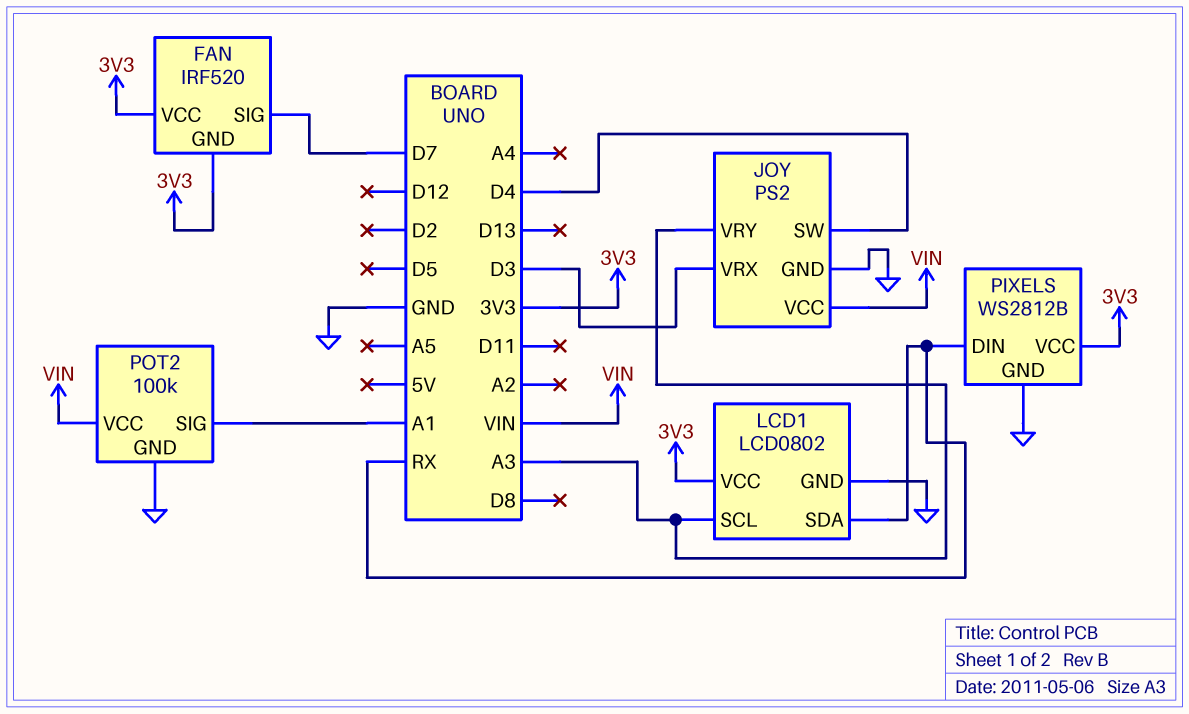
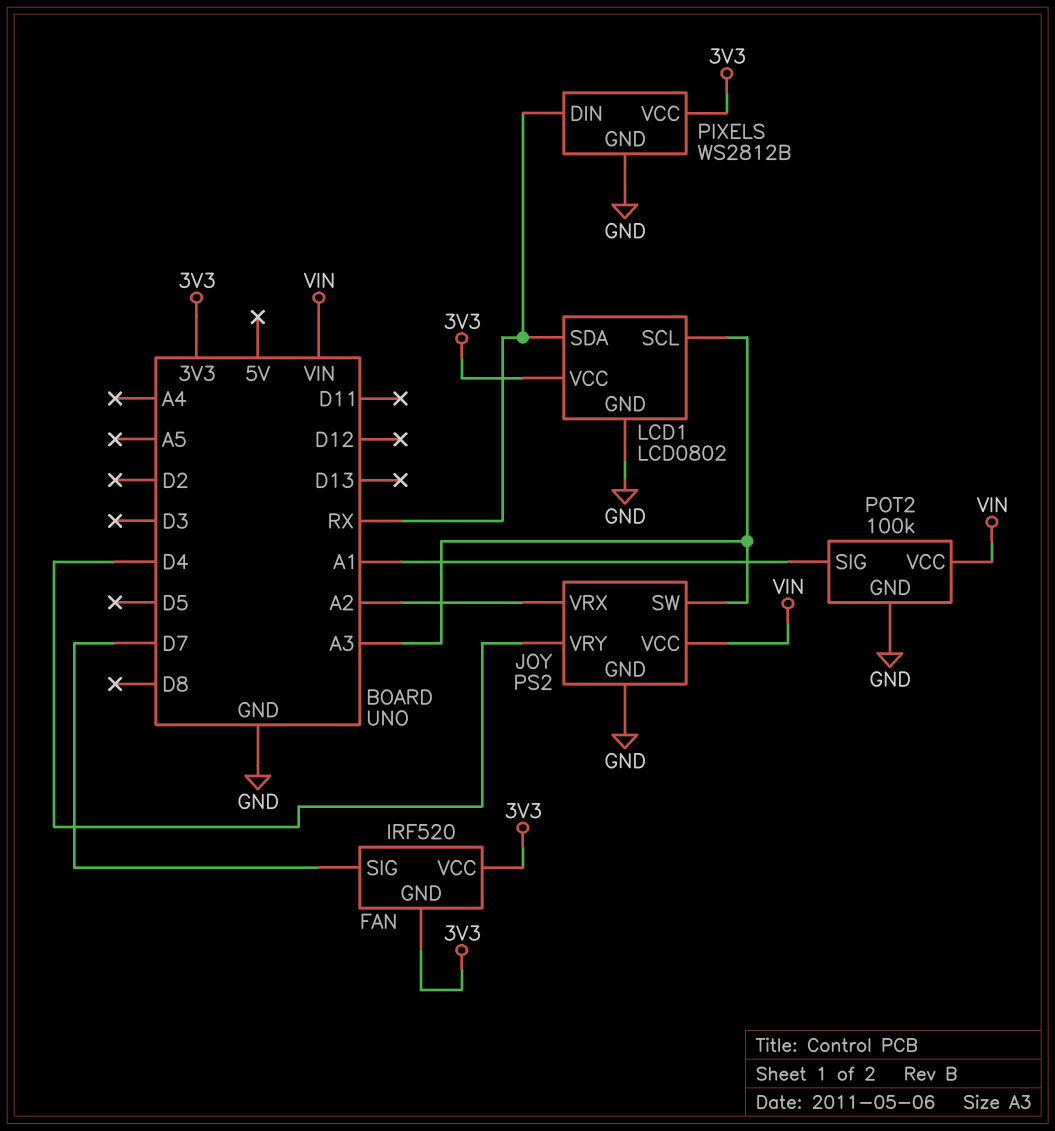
JOY pin SW: D4 -> A3
JOY pin VRX: D3 -> A2
JOY pin VRY: A3 -> D4

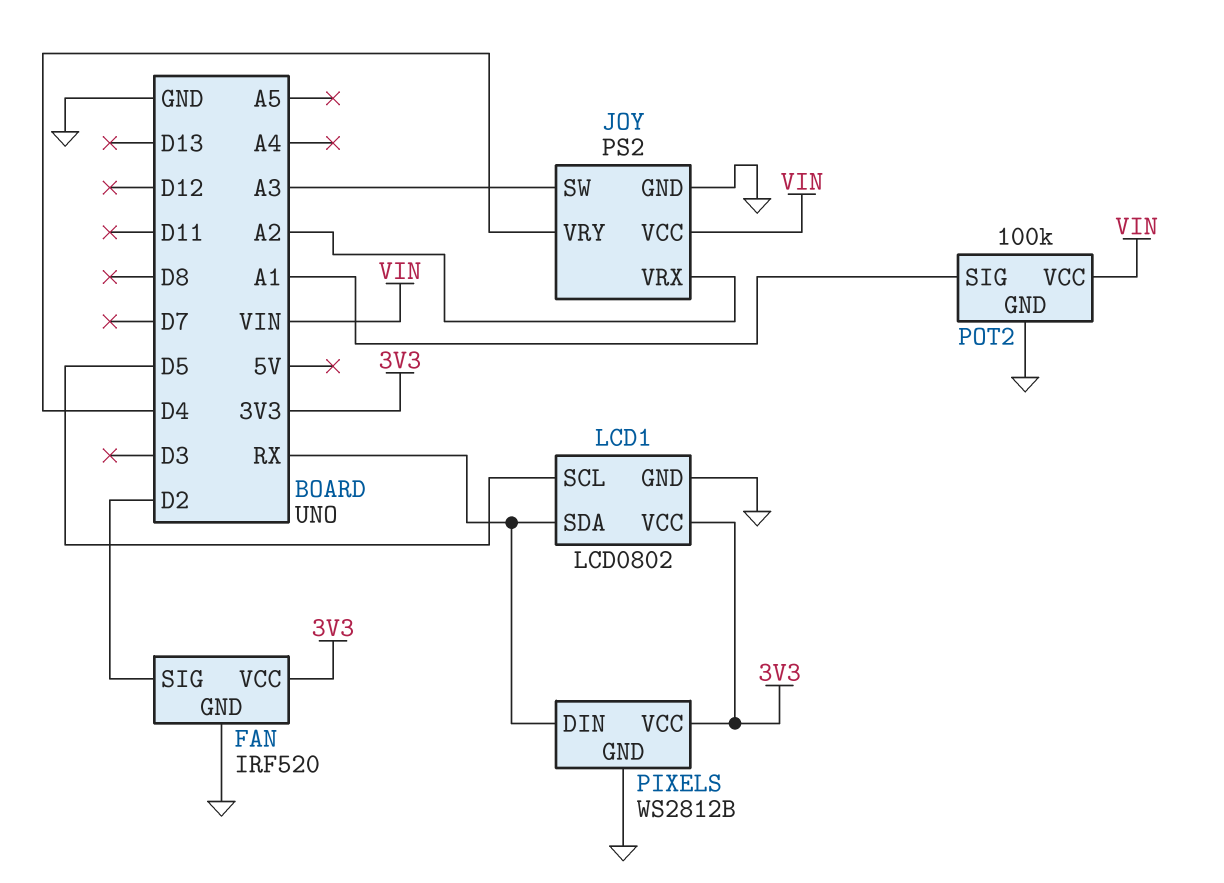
FAN pin GND: 3V3 -> GND
FAN pin SIG: D7 -> D2
LCD1 pin SCL: A3 -> D5

